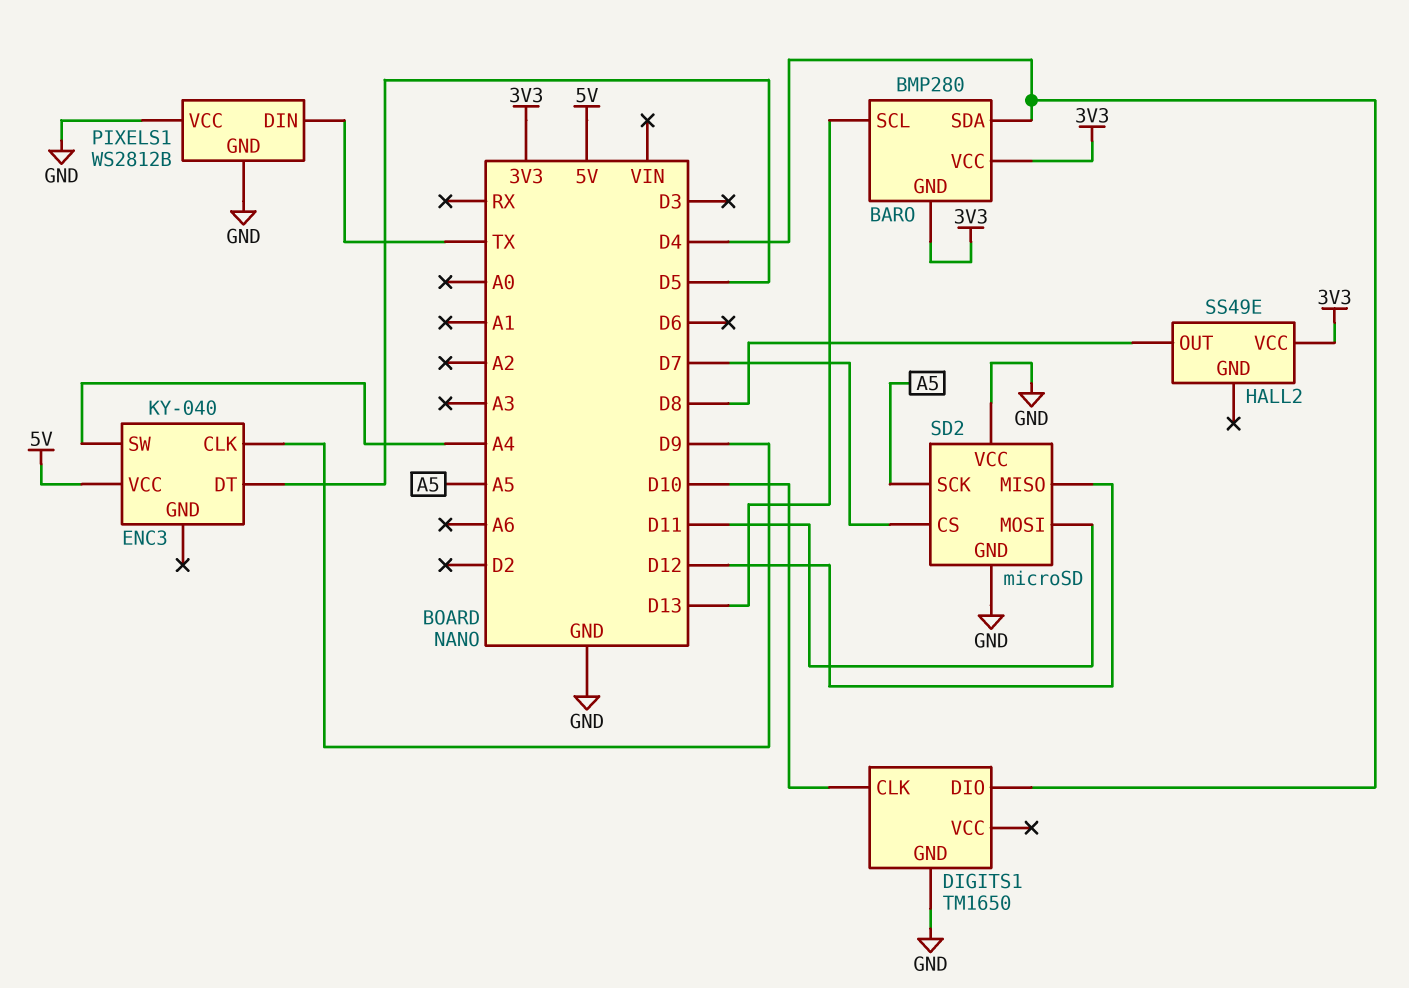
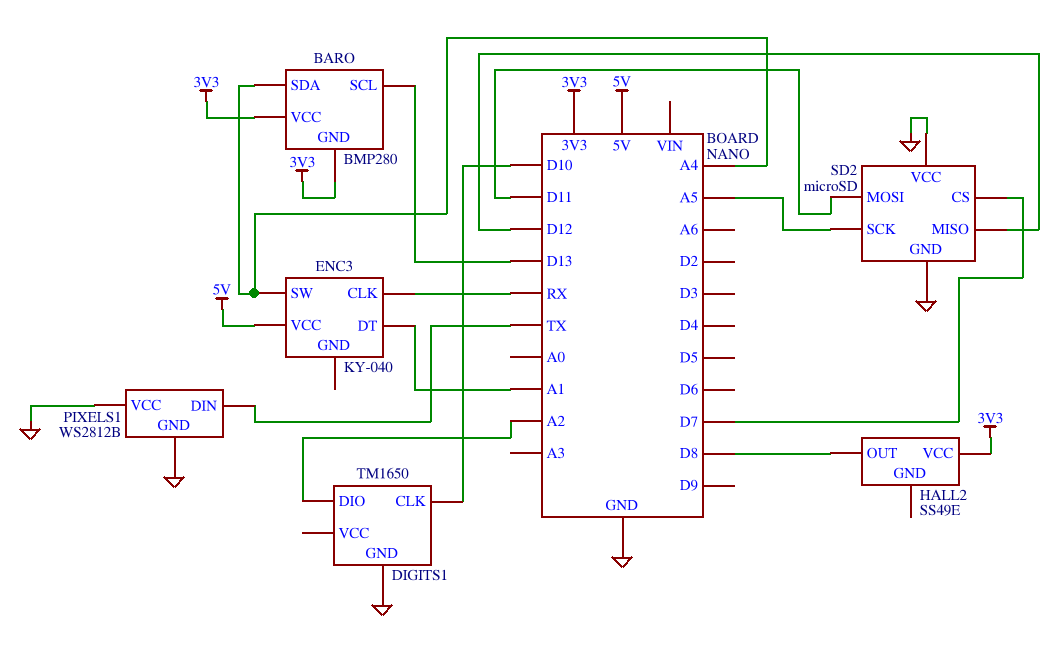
BARO pin SDA: D4 -> A4
DIGITS1 pin DIO: D4 -> A2
ENC3 pin CLK: D9 -> RX
ENC3 pin DT: D5 -> A1

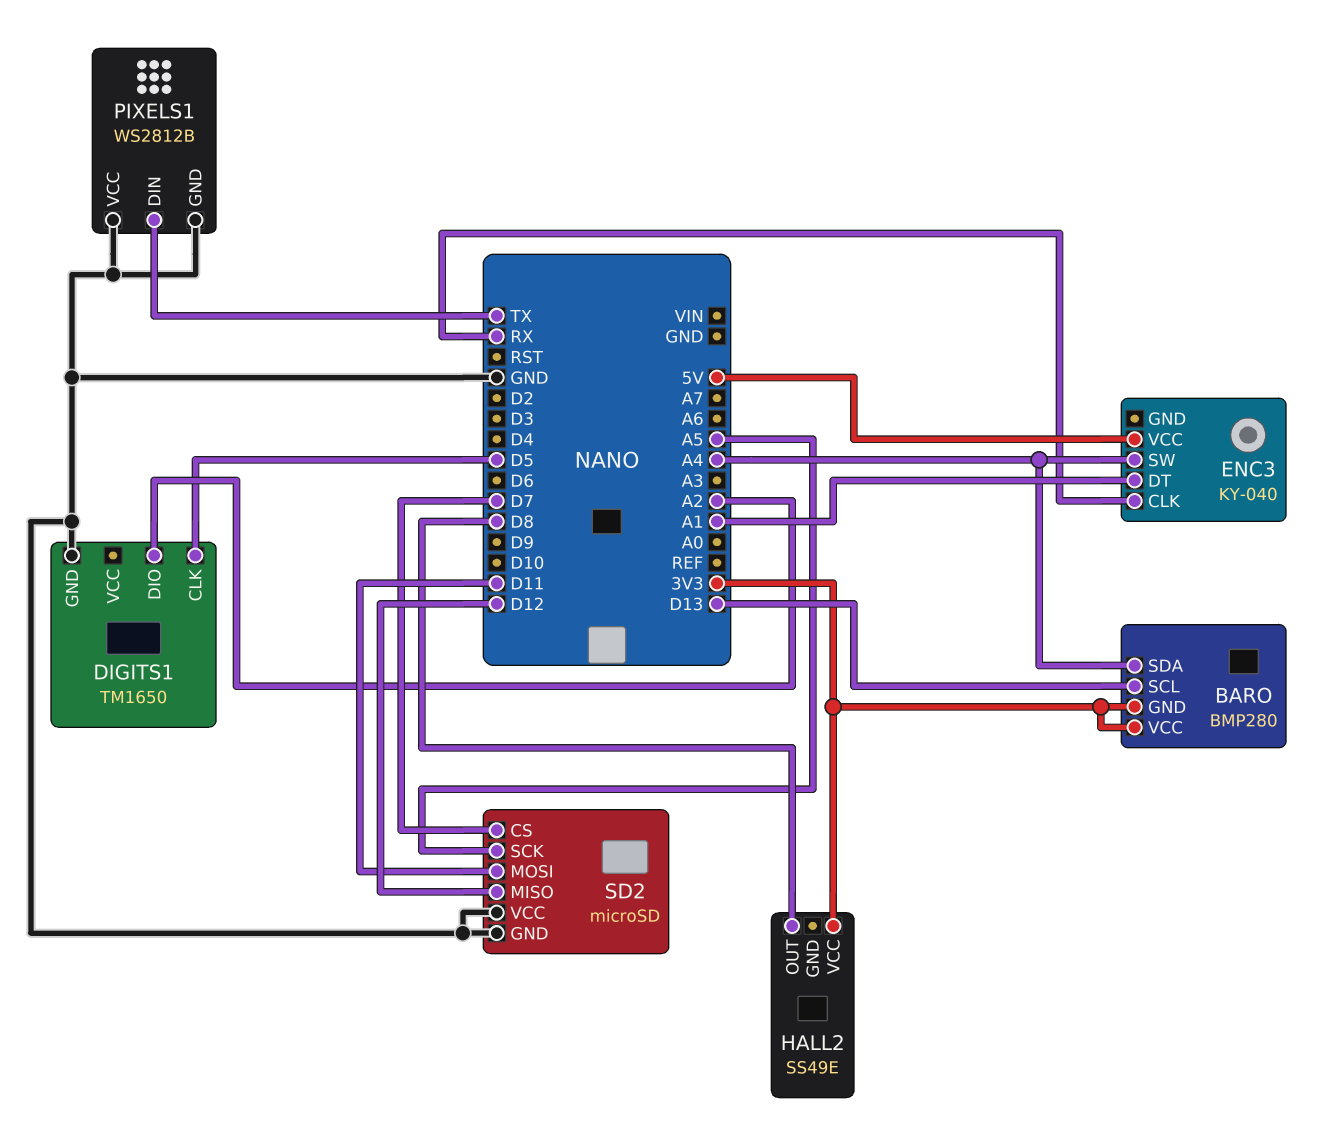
DIGITS1 pin CLK: D10 -> D5

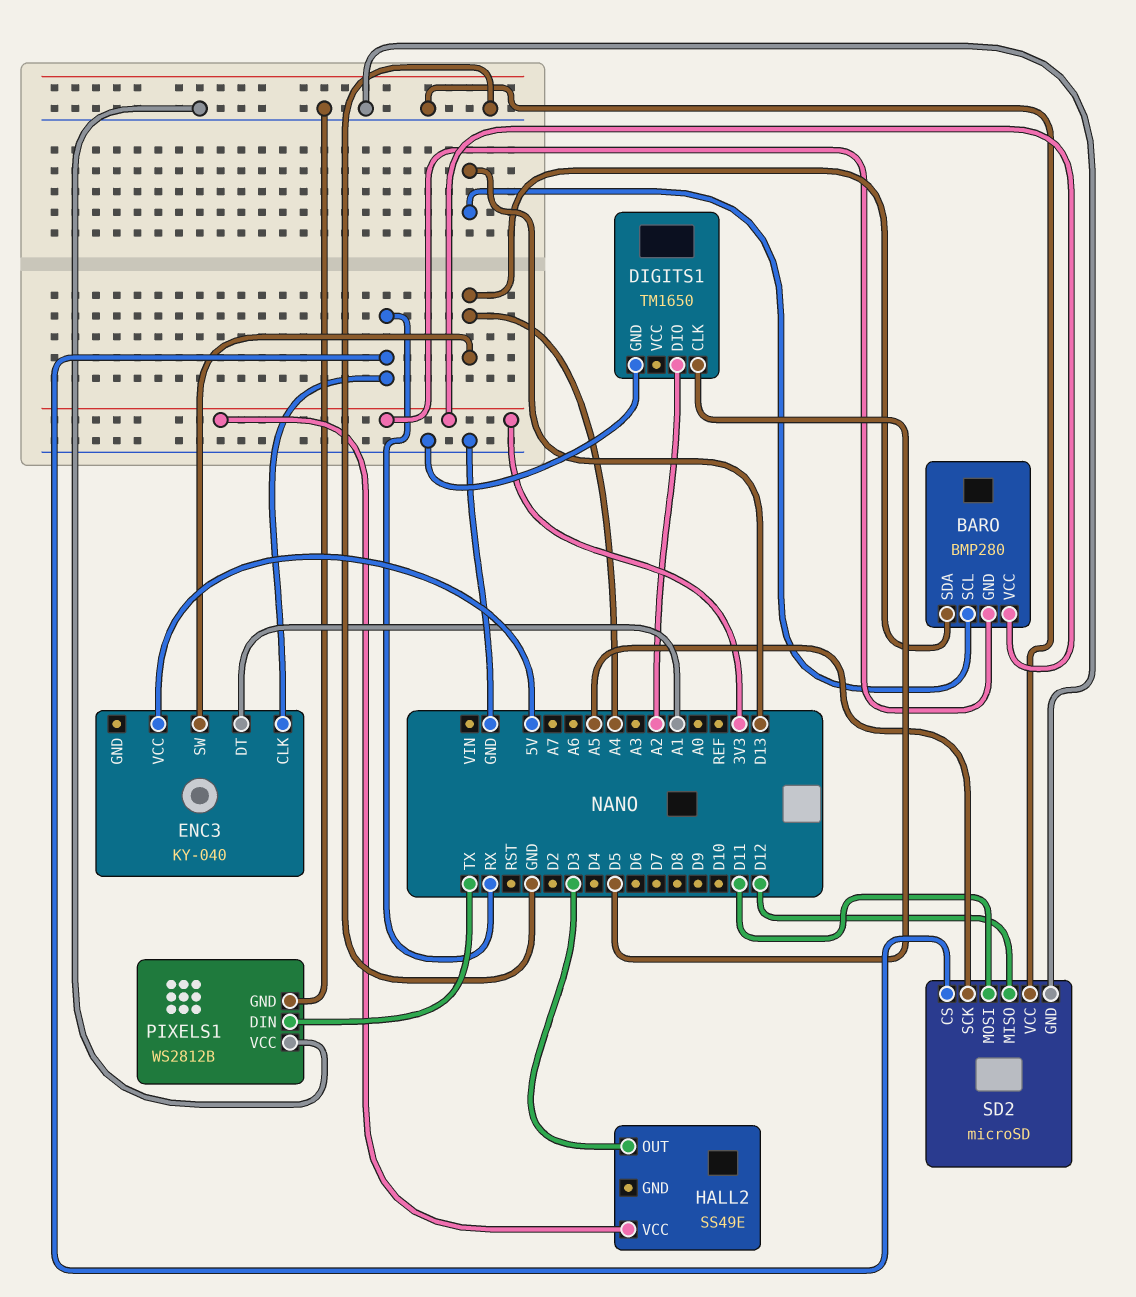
HALL2 pin OUT: D8 -> D3
SD2 pin CS: D7 -> RX

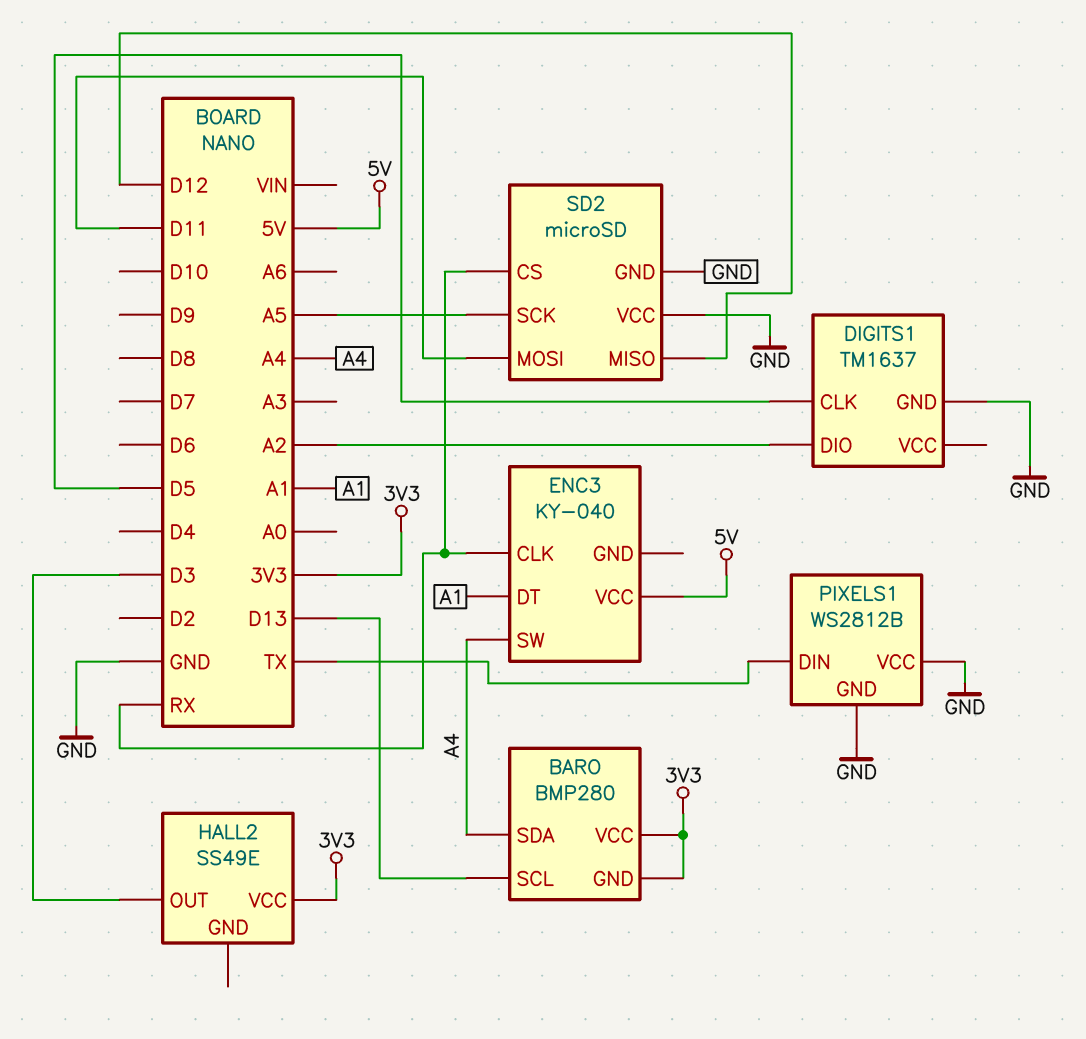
DIGITS1: TM1650 -> TM1637

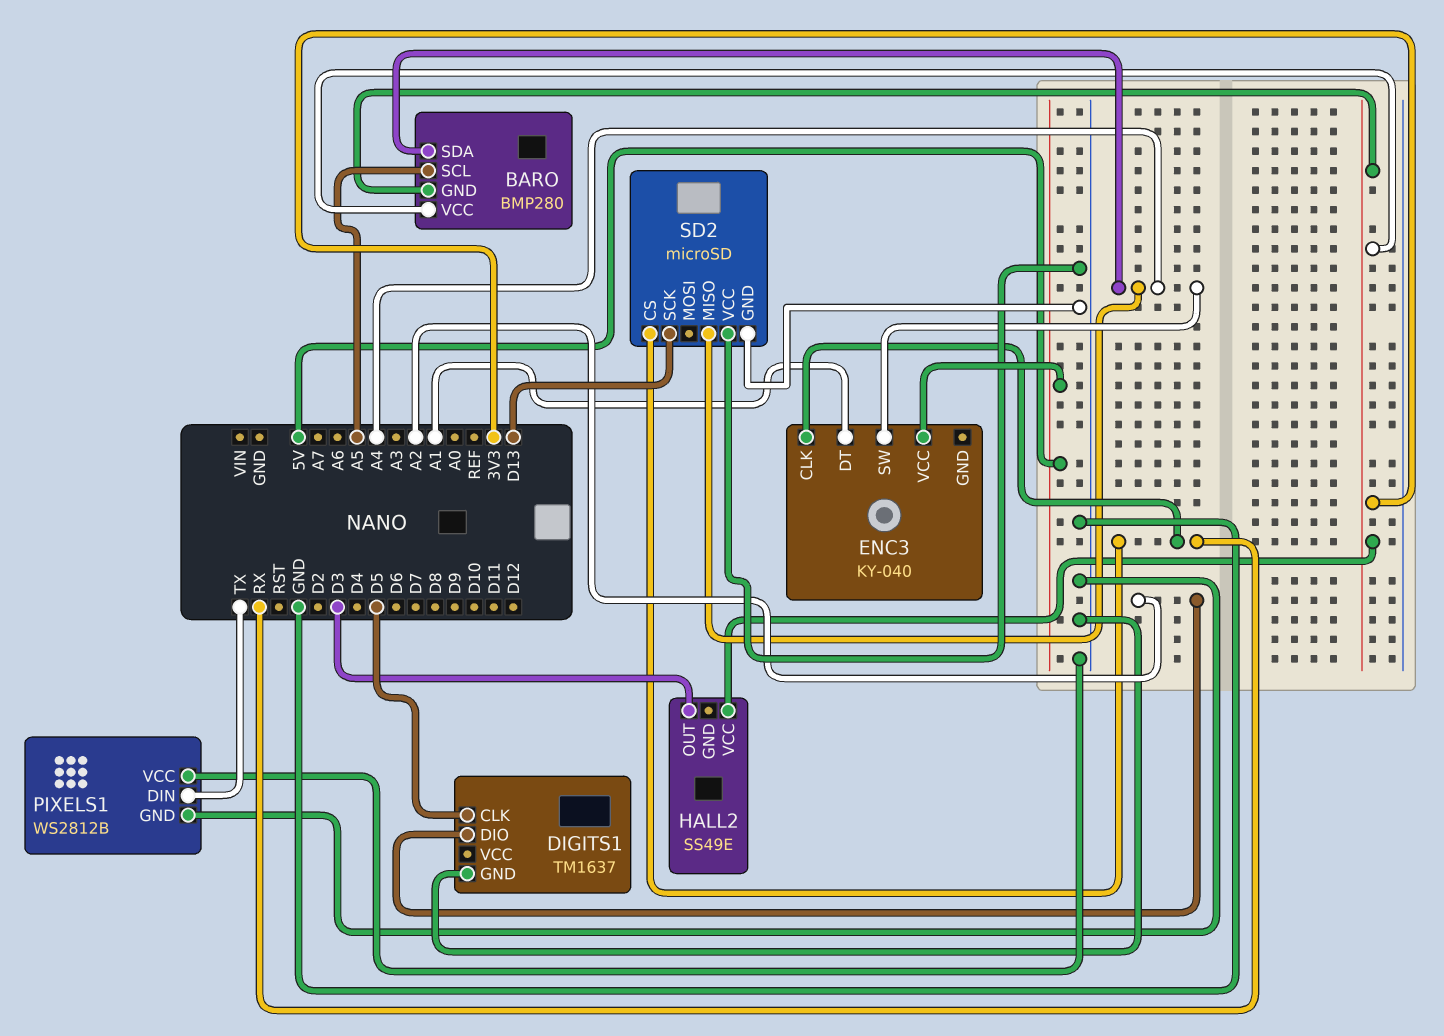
BARO pin SCL: D13 -> A5
SD2 pin MISO: D12 -> A4
SD2 pin MOSI: D11 -> none
SD2 pin SCK: A5 -> D13

